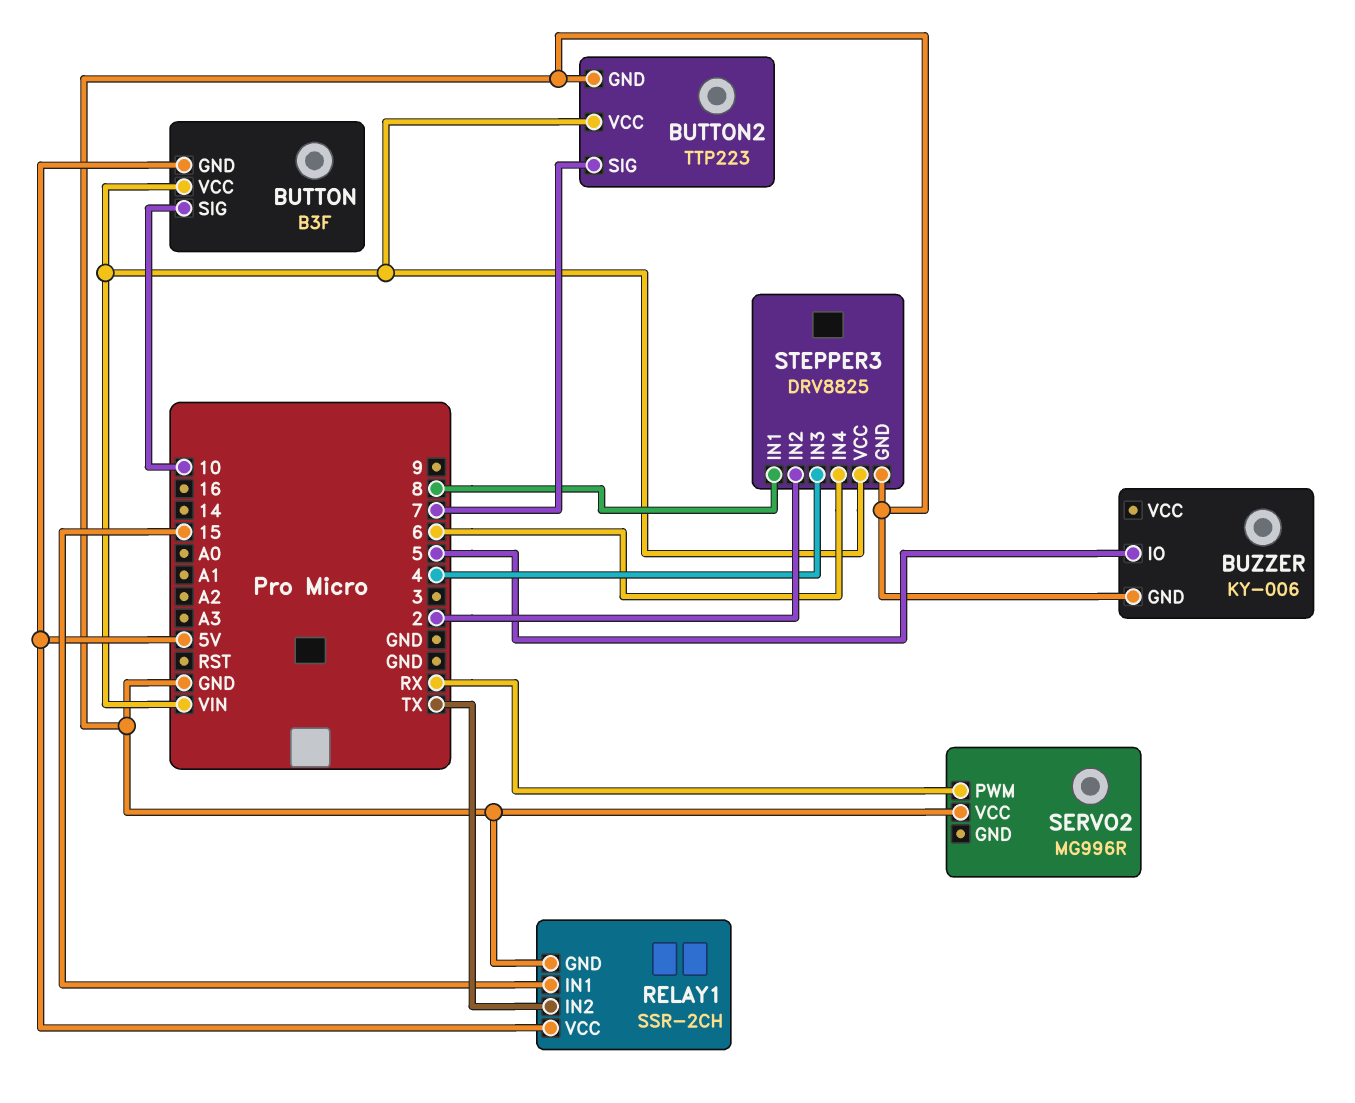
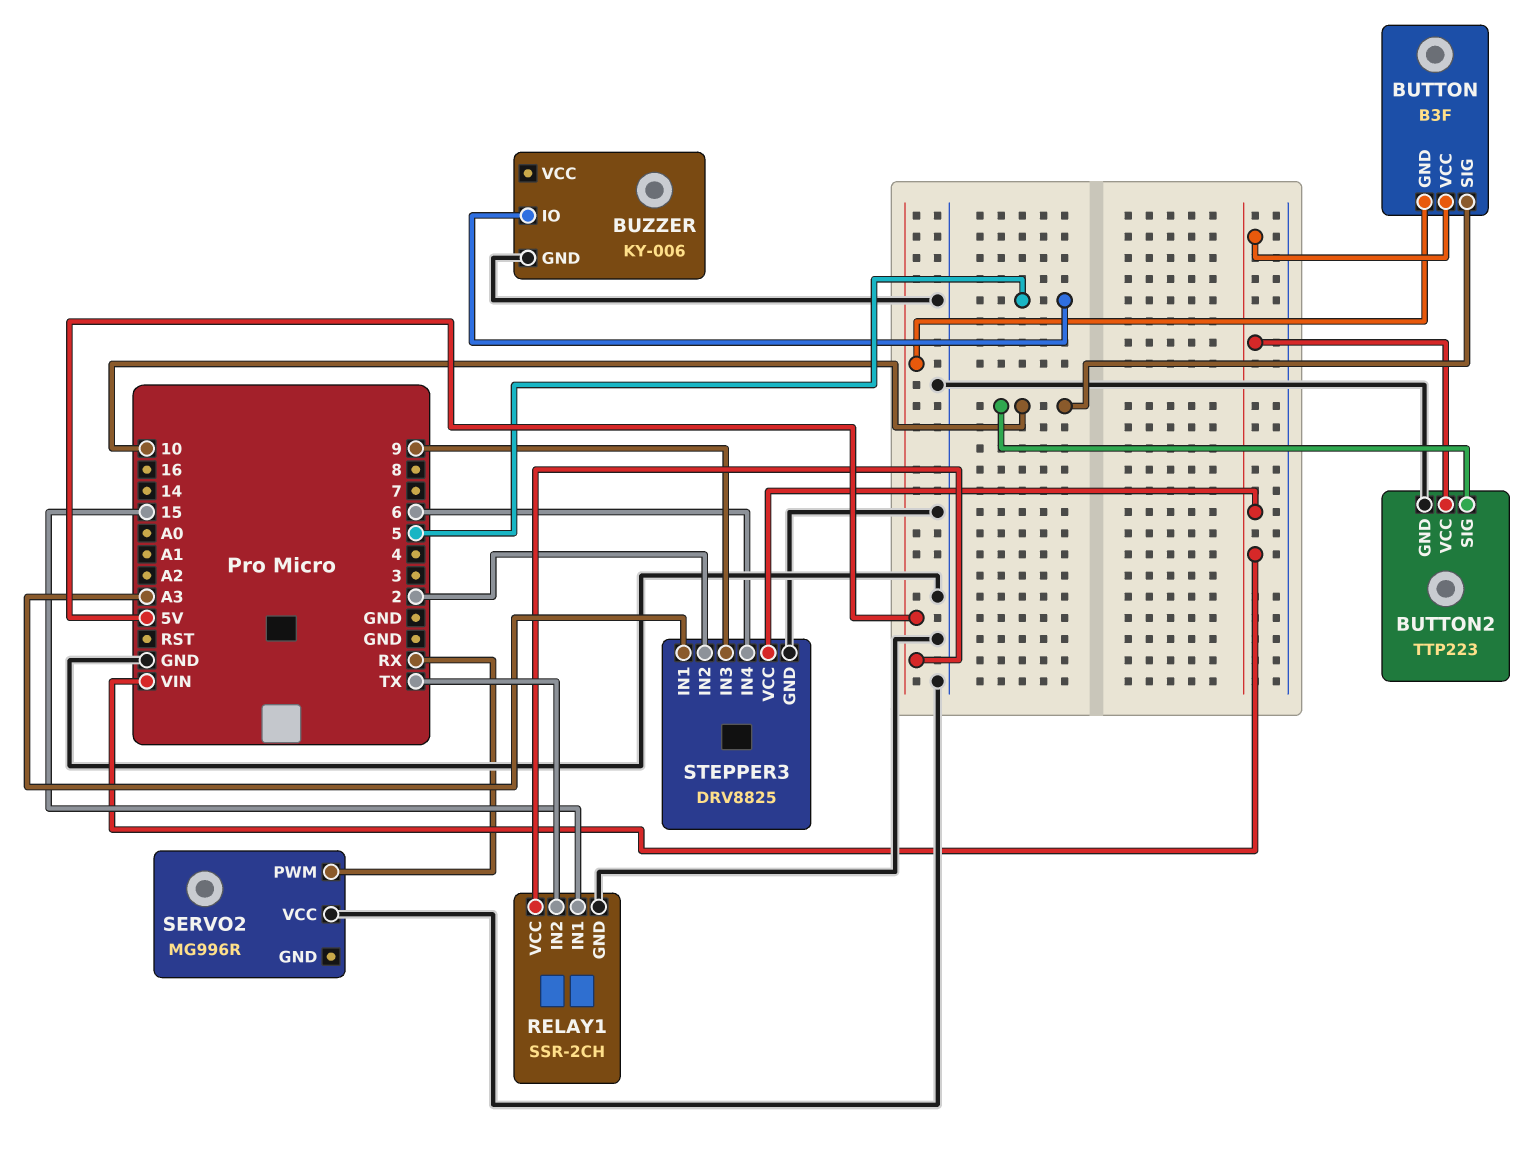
BUTTON2 pin SIG: 7 -> 10
STEPPER3 pin IN1: 8 -> A3
STEPPER3 pin IN3: 4 -> 9

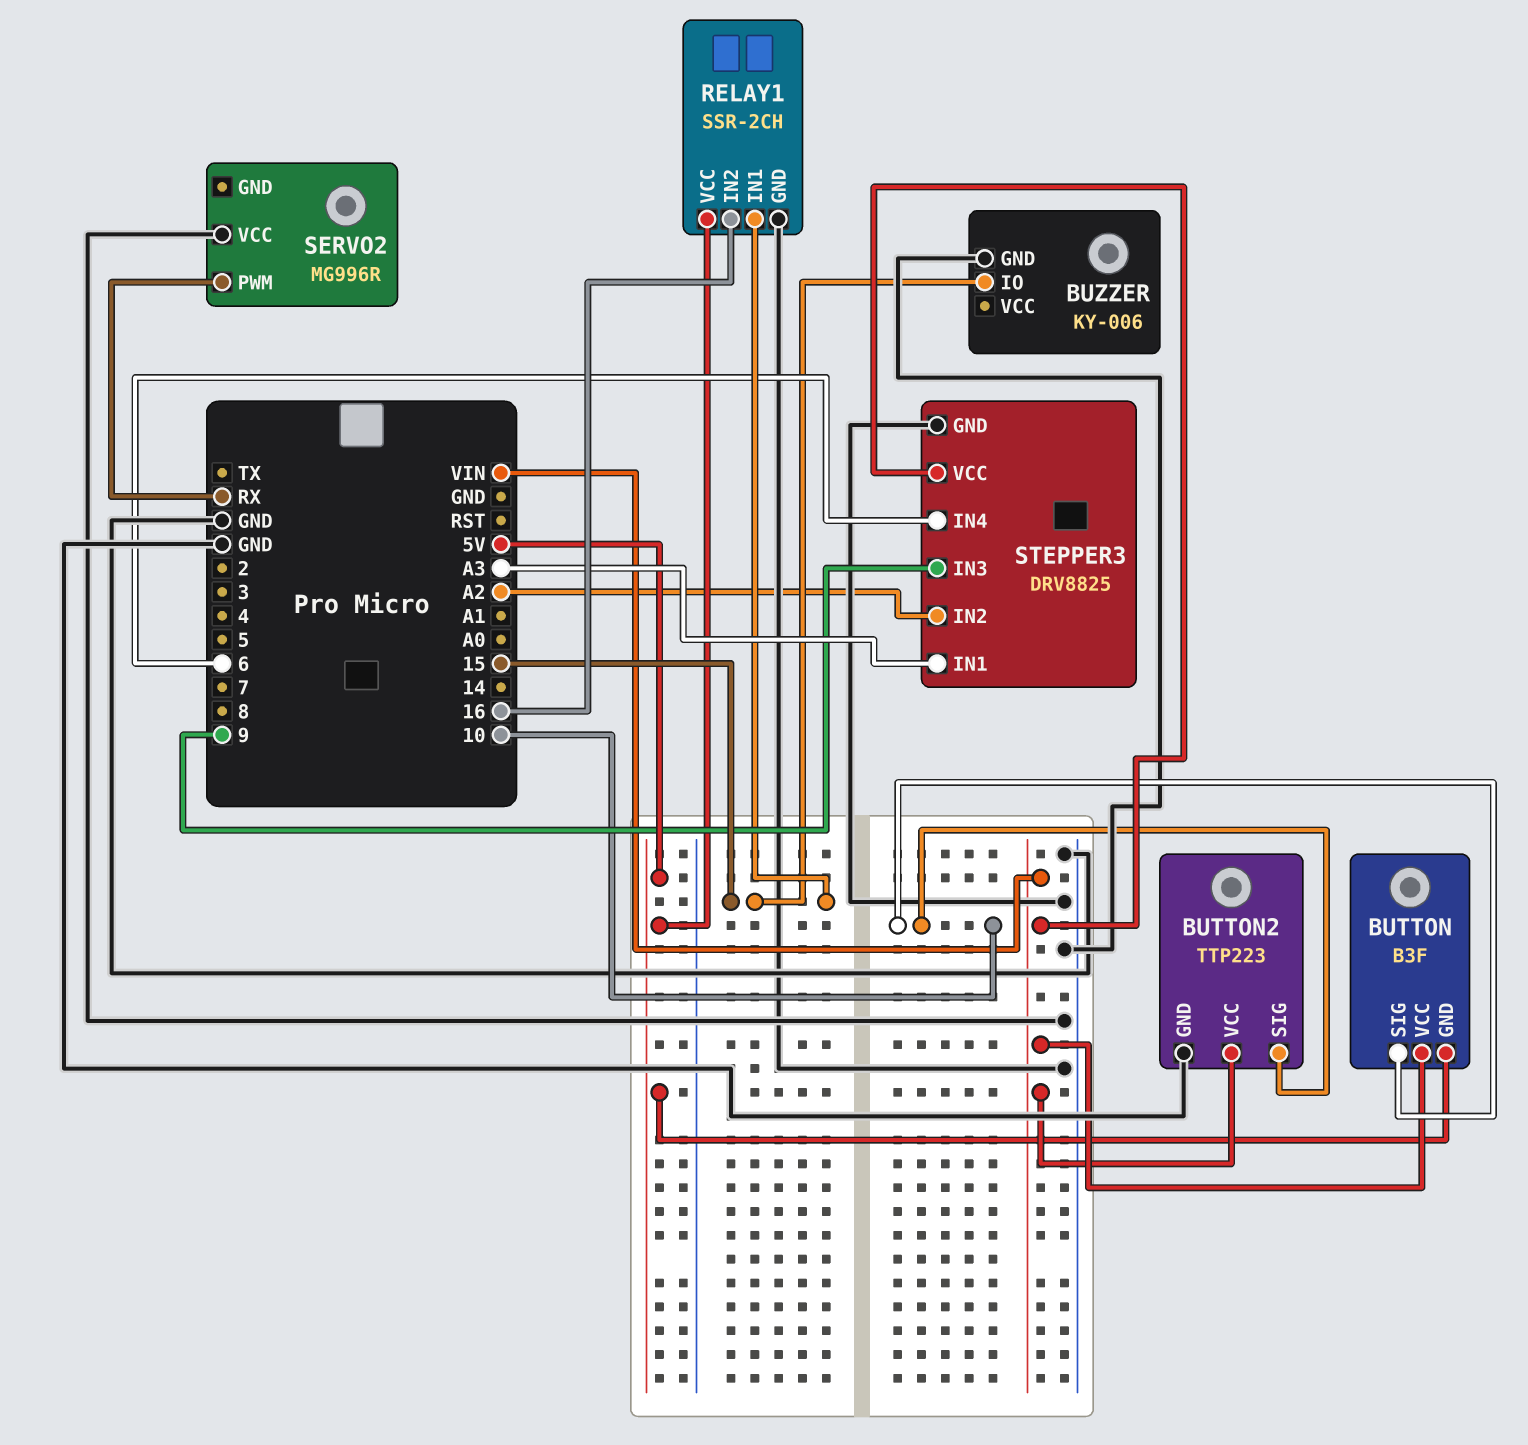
BUZZER pin IO: 5 -> 15
RELAY1 pin IN2: TX -> 16
STEPPER3 pin IN2: 2 -> A2

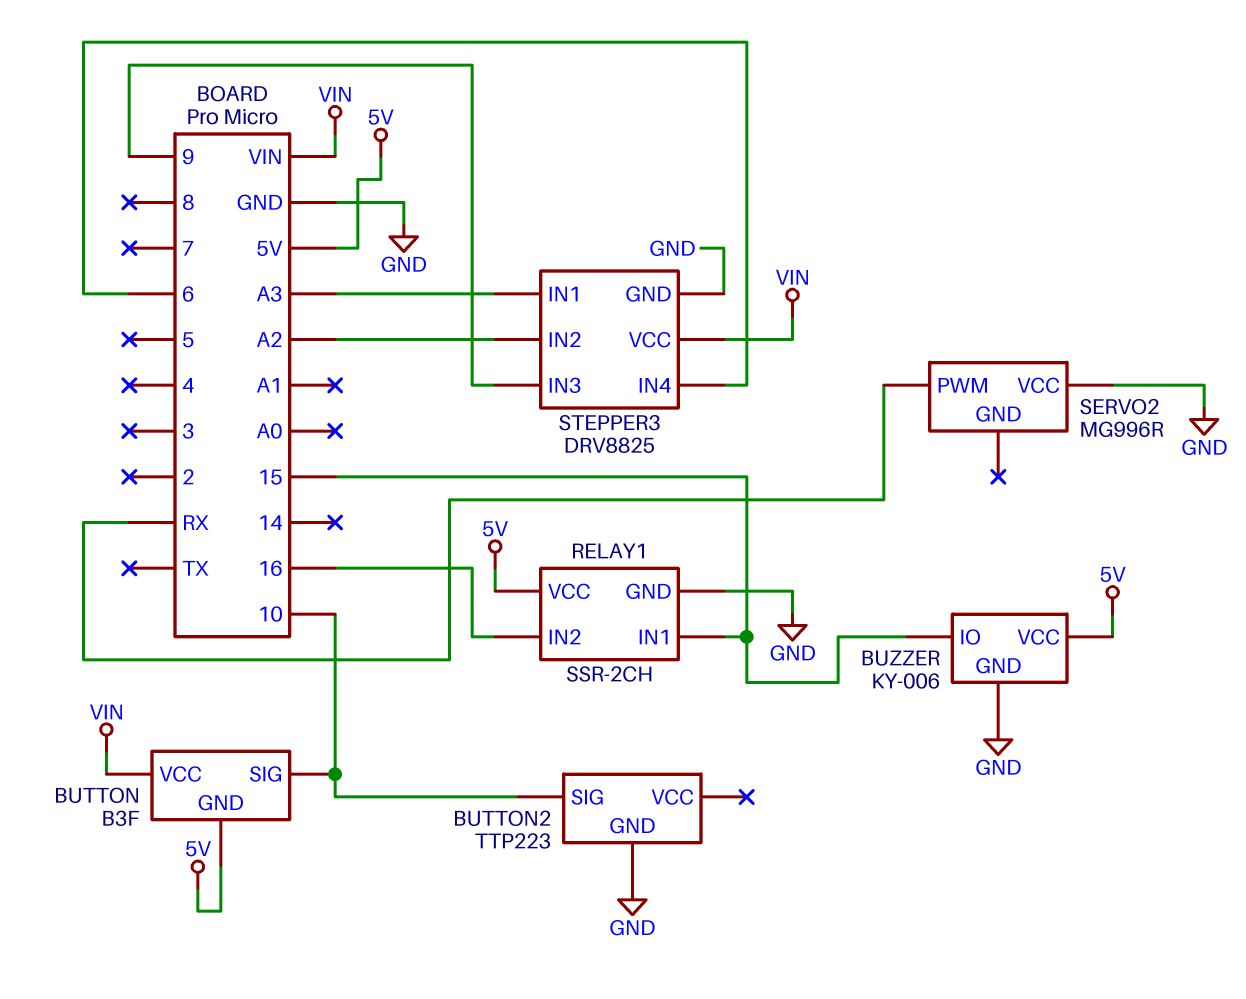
BUTTON2 pin VCC: VIN -> none
BUZZER pin VCC: none -> 5V

